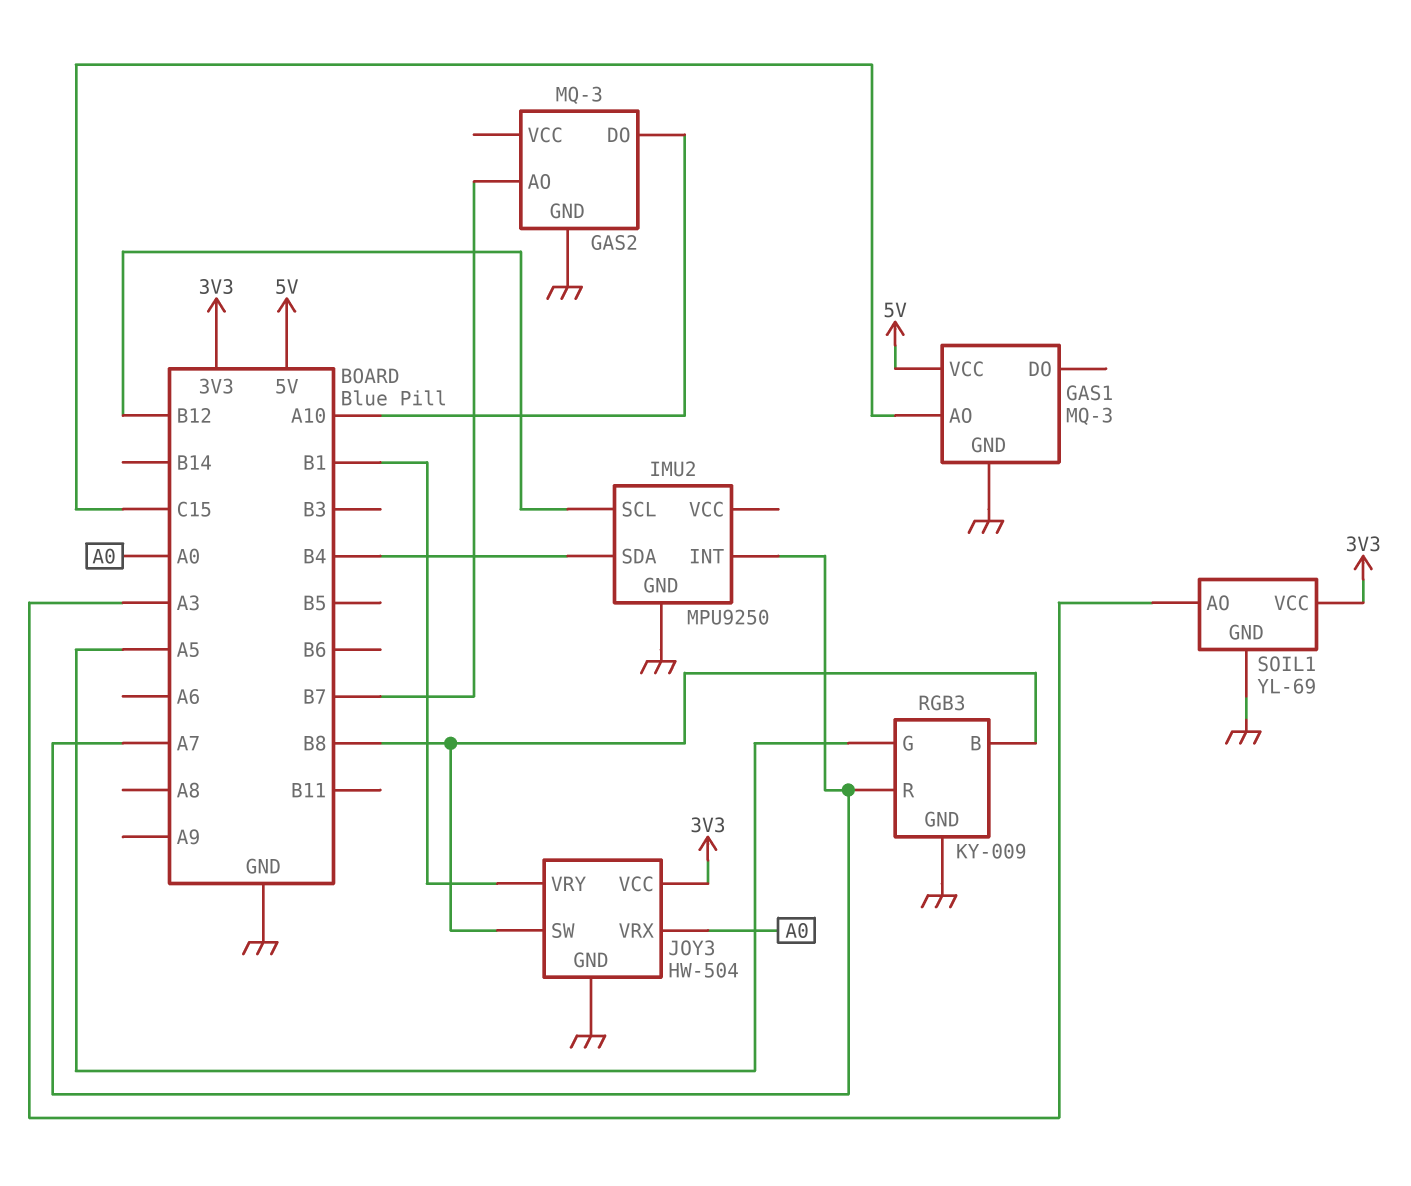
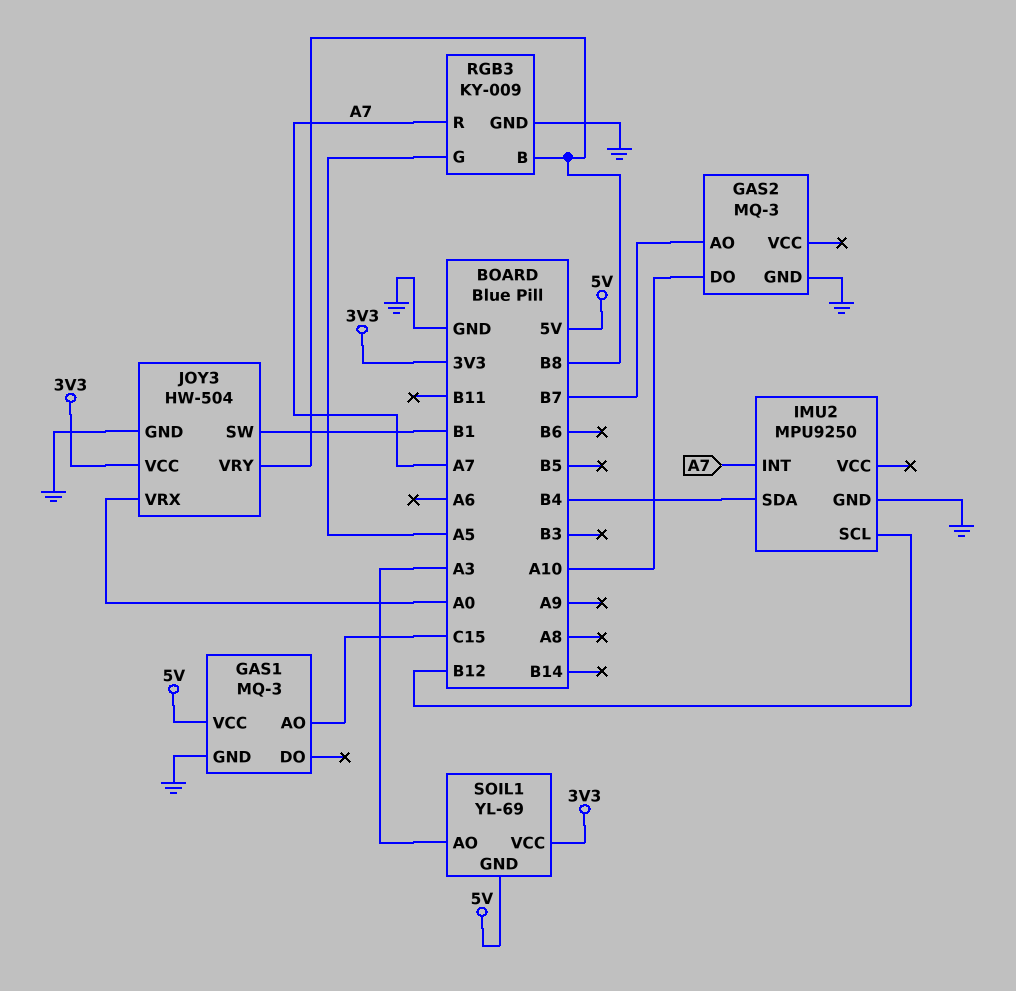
JOY3 pin SW: B8 -> B1
JOY3 pin VRY: B1 -> B8
SOIL1 pin GND: GND -> 5V

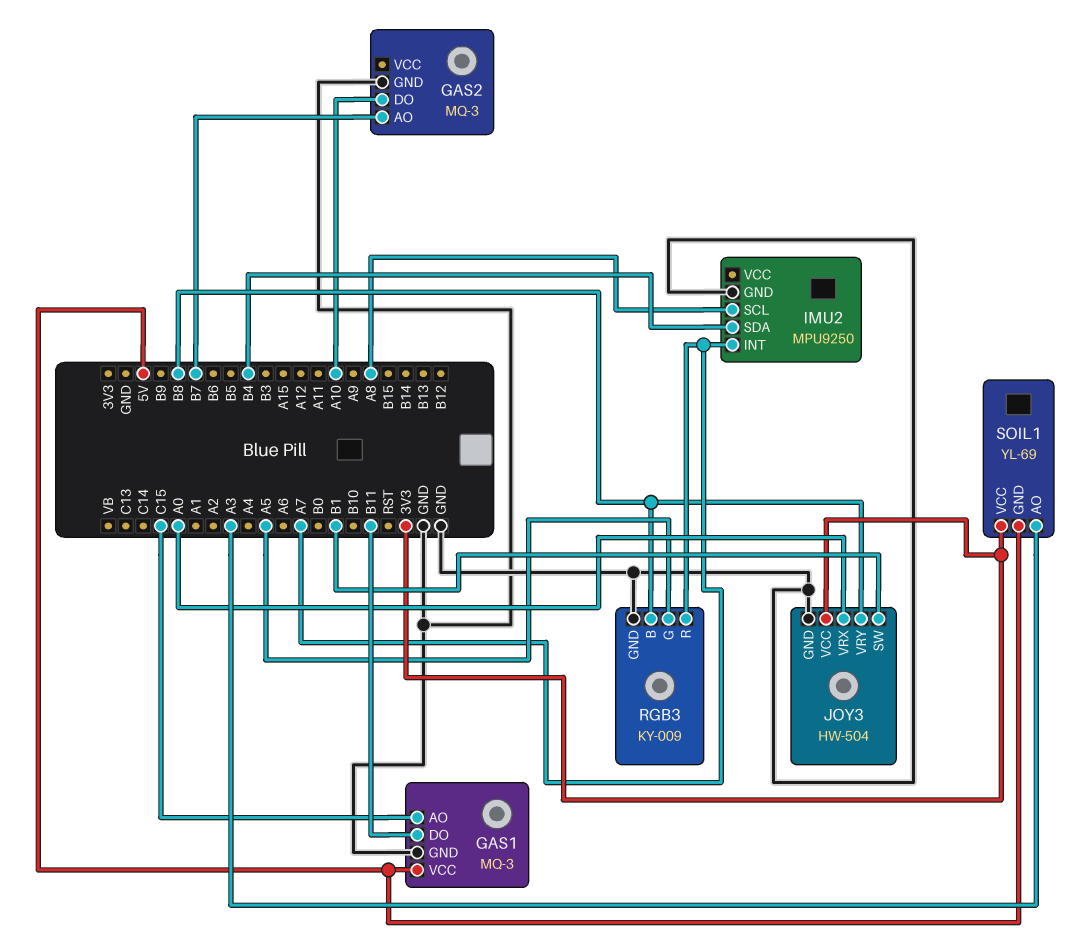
GAS1 pin DO: none -> B11
IMU2 pin SCL: B12 -> A8

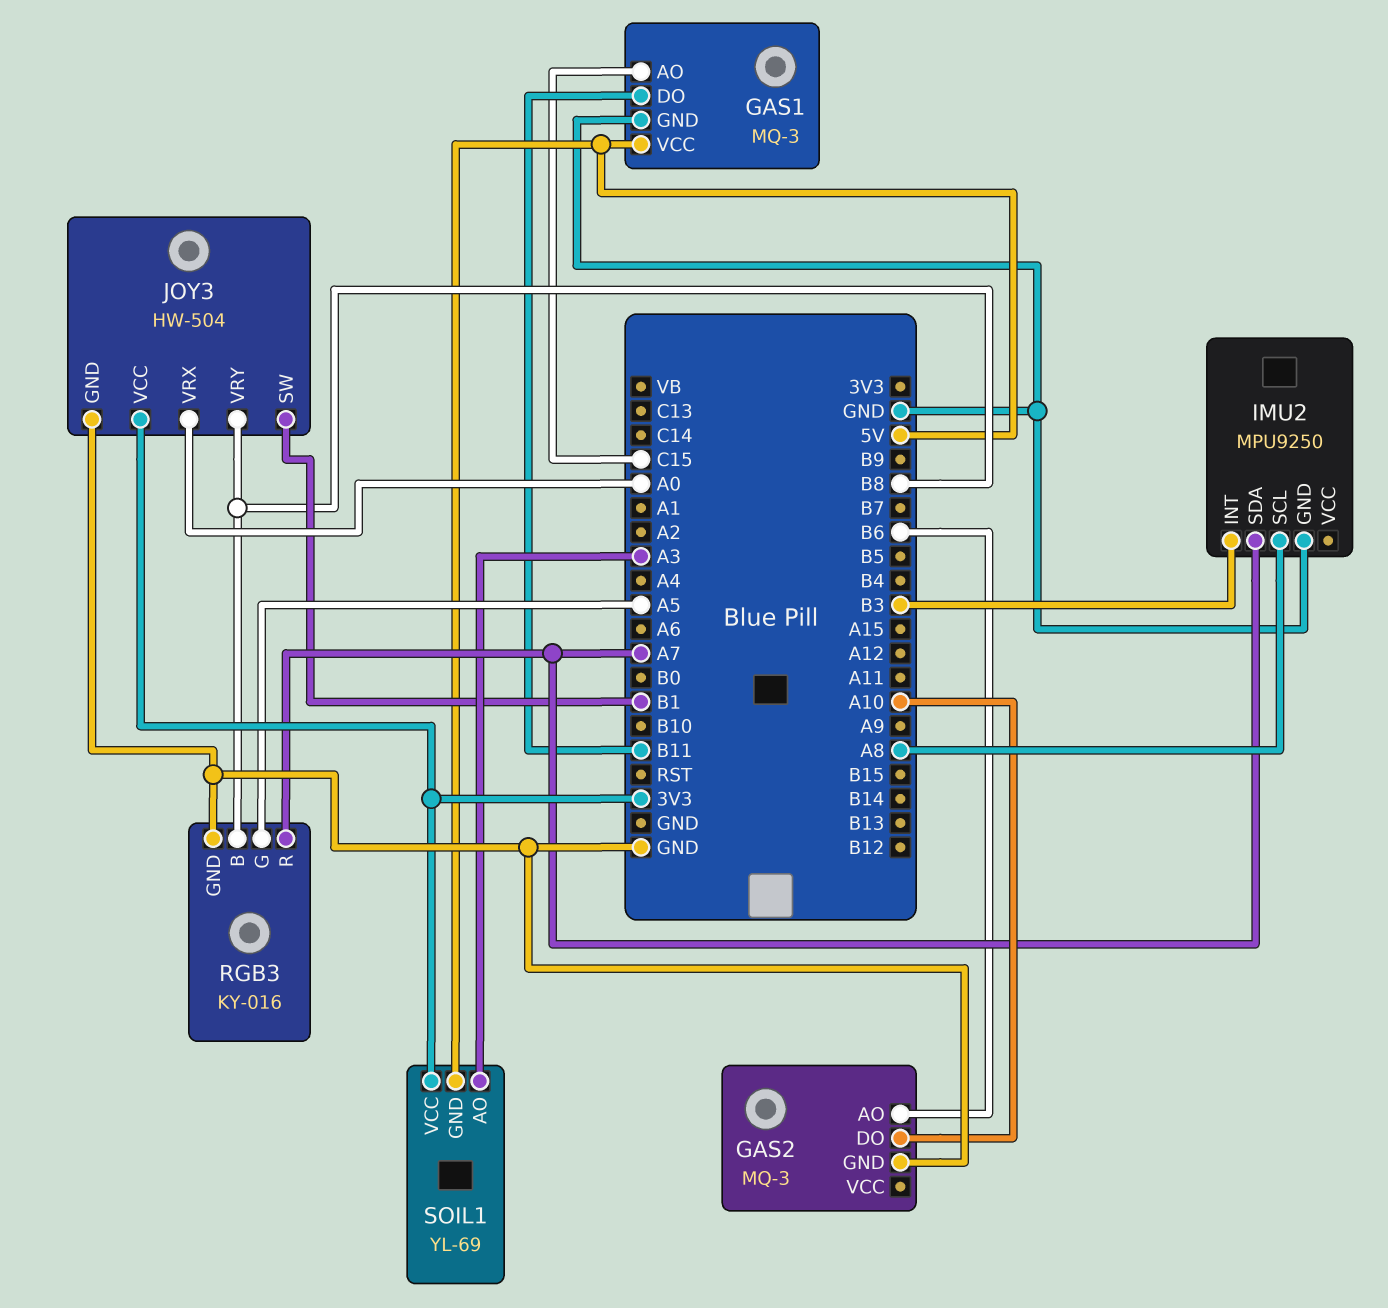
GAS2 pin AO: B7 -> B6
IMU2 pin INT: A7 -> B3
IMU2 pin SDA: B4 -> A7
RGB3: KY-009 -> KY-016

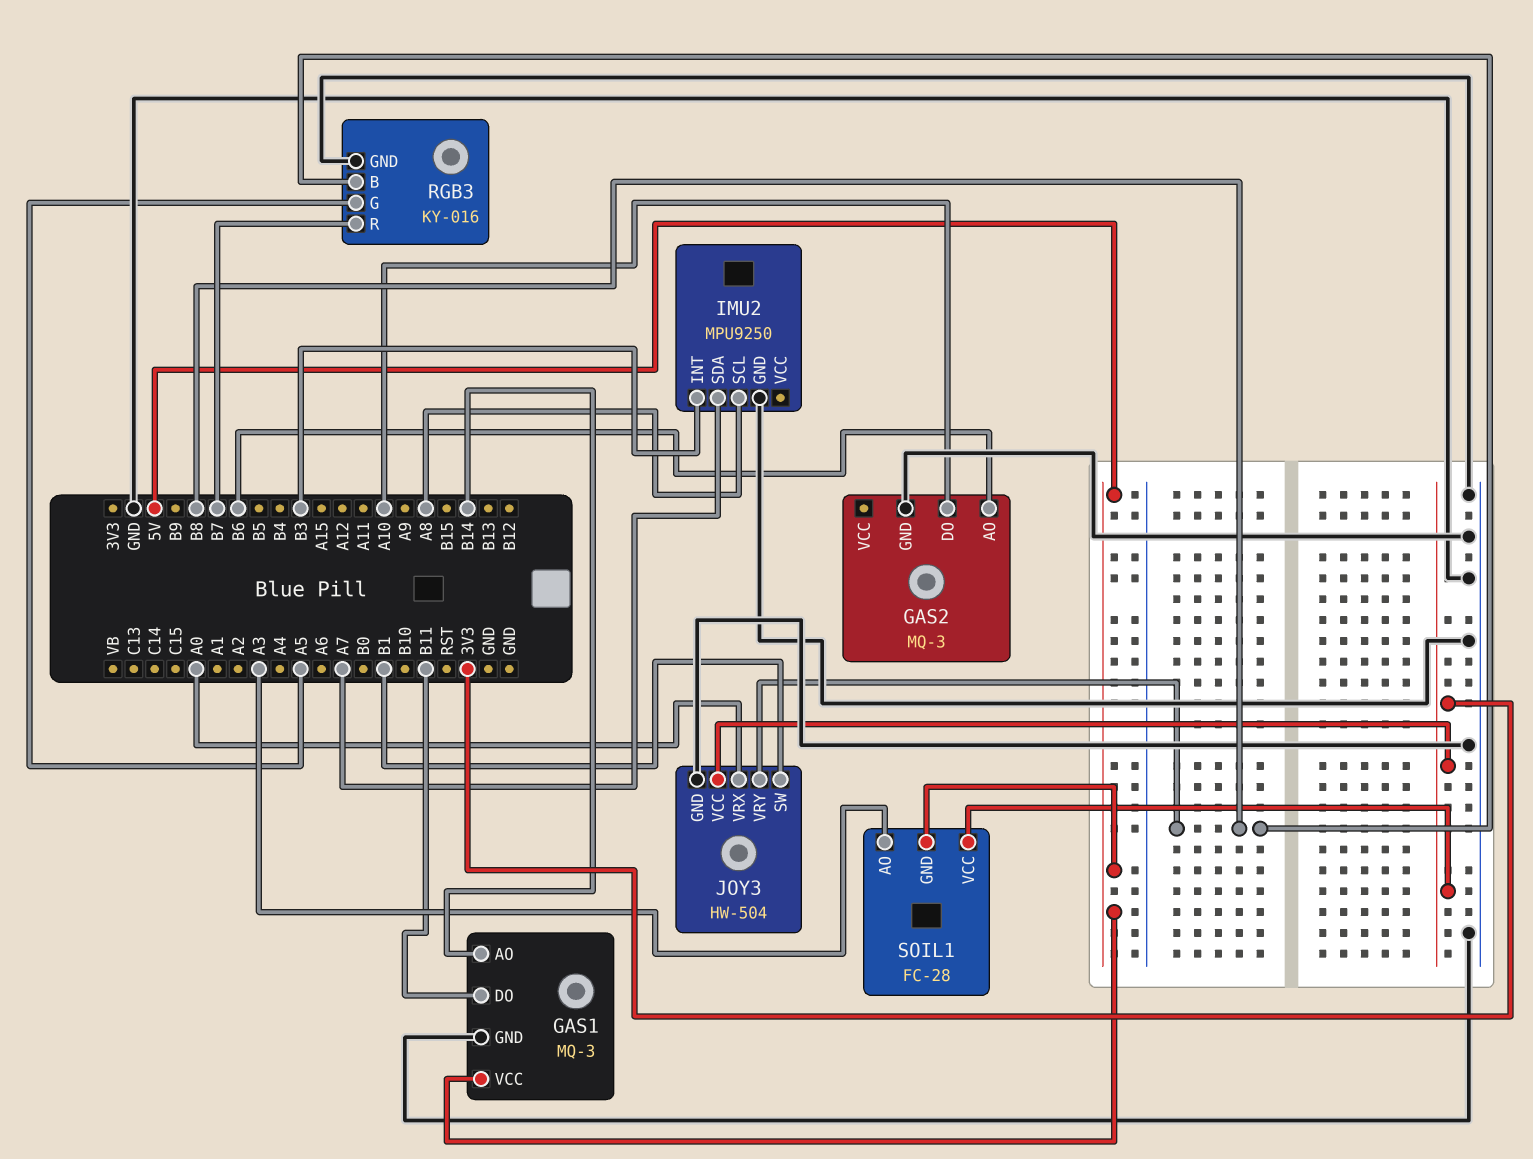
GAS1 pin AO: C15 -> B14
RGB3 pin R: A7 -> B7
SOIL1: YL-69 -> FC-28

